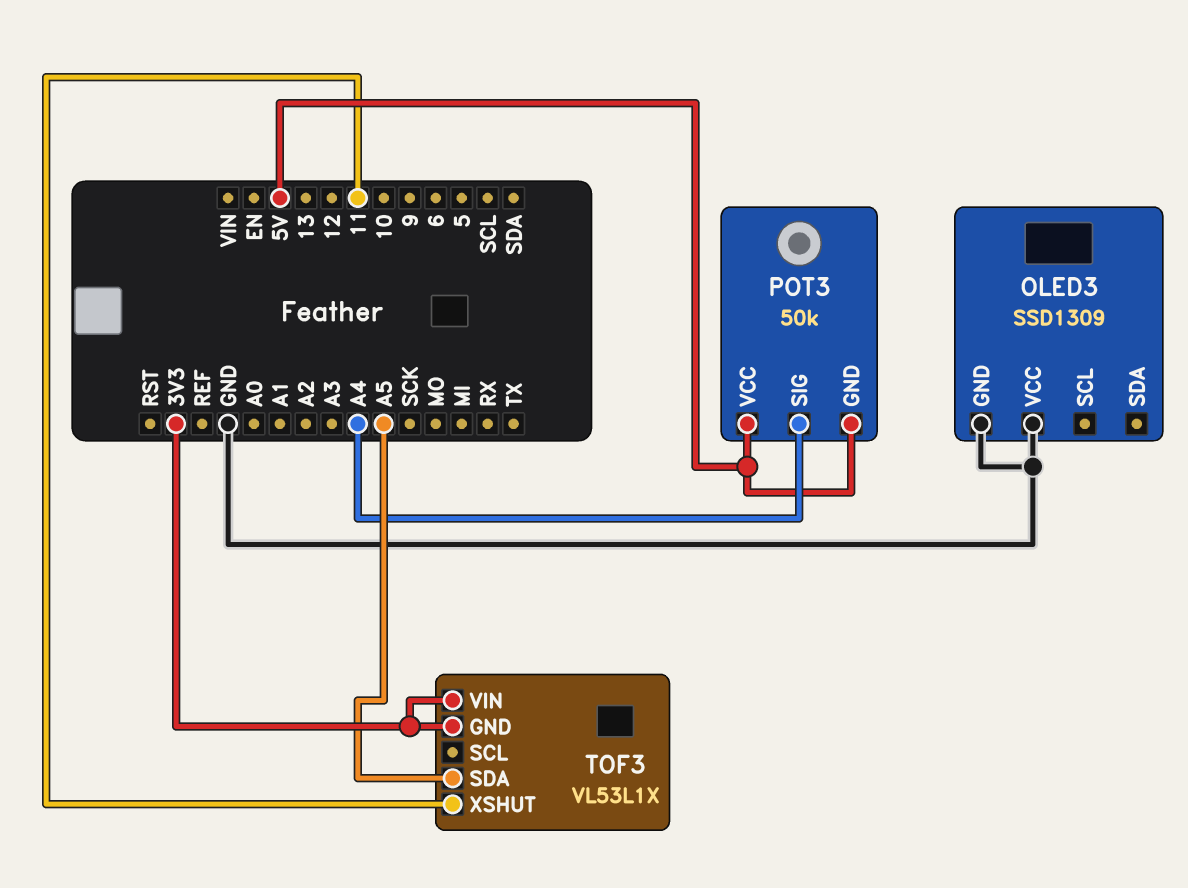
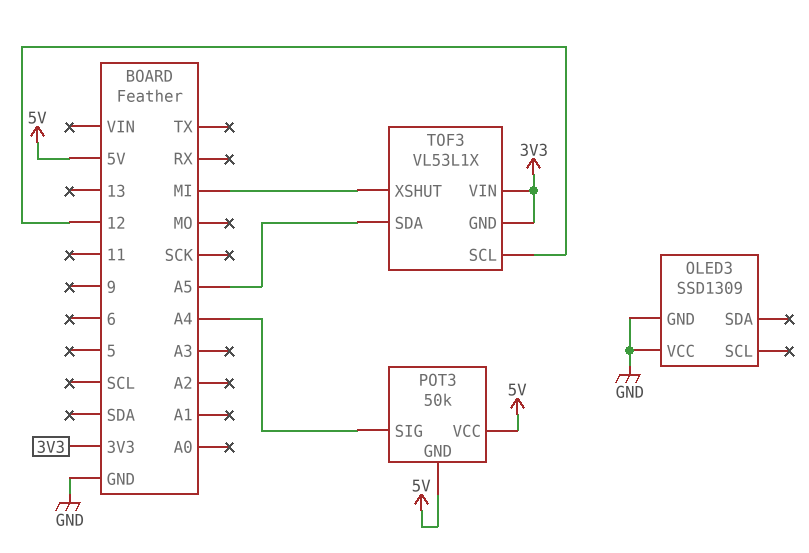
TOF3 pin SCL: none -> 12
TOF3 pin XSHUT: 11 -> MI

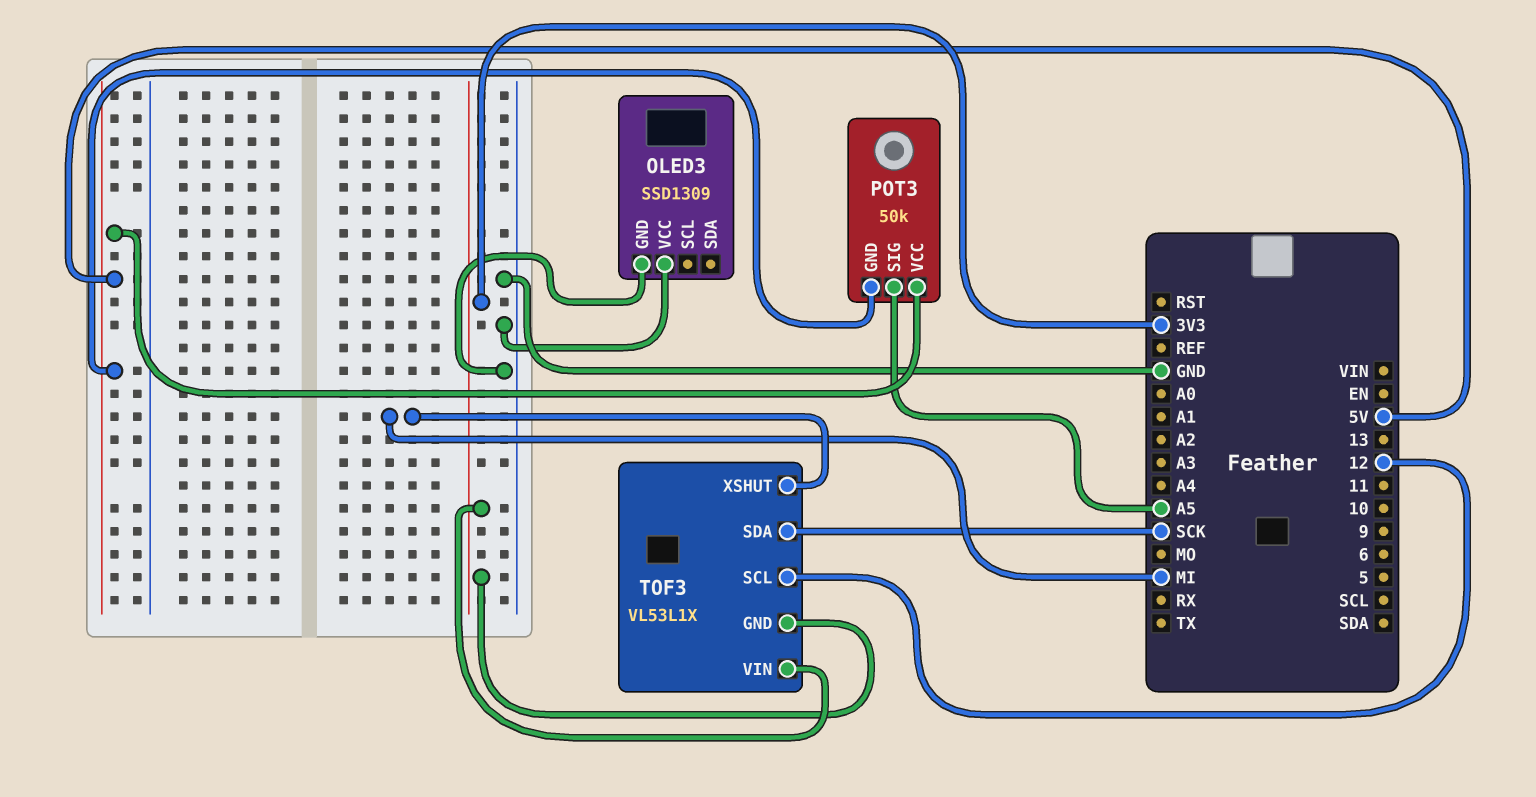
POT3 pin SIG: A4 -> A5
TOF3 pin SDA: A5 -> SCK

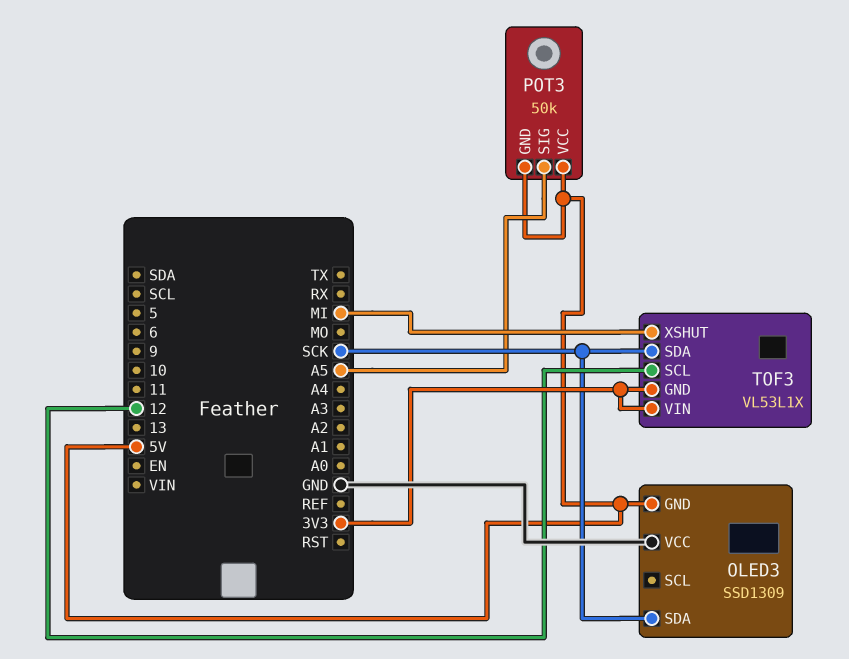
OLED3 pin GND: GND -> 5V
OLED3 pin SDA: none -> SCK

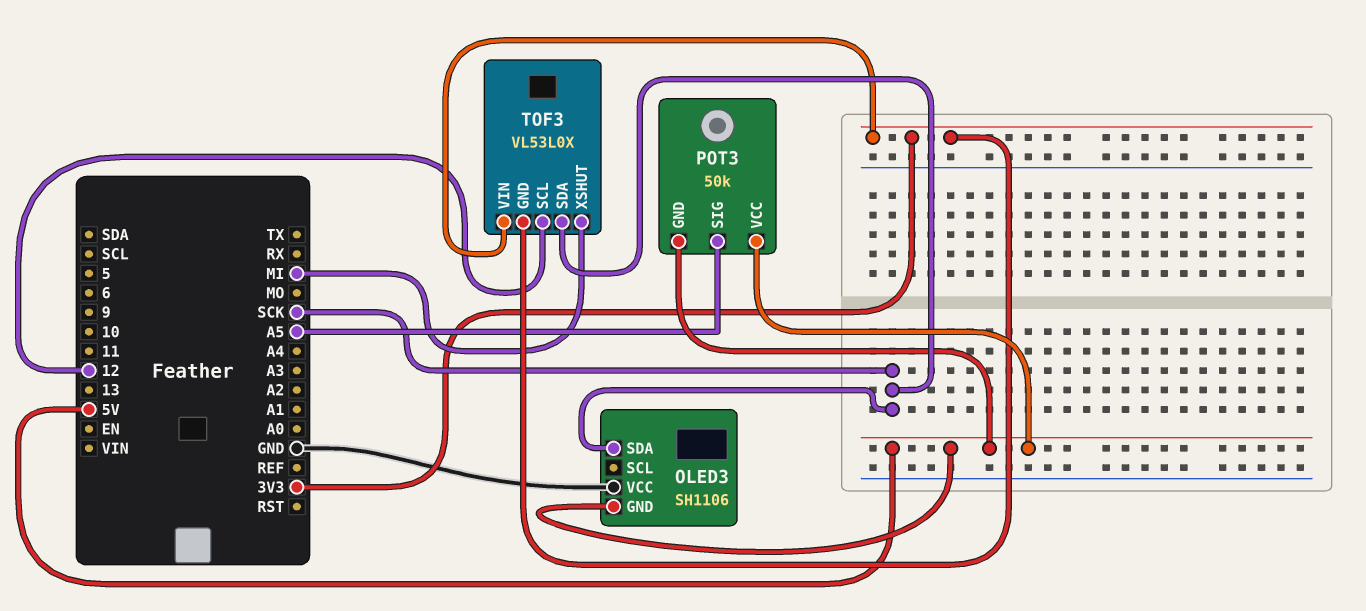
OLED3: SSD1309 -> SH1106
TOF3: VL53L1X -> VL53L0X

